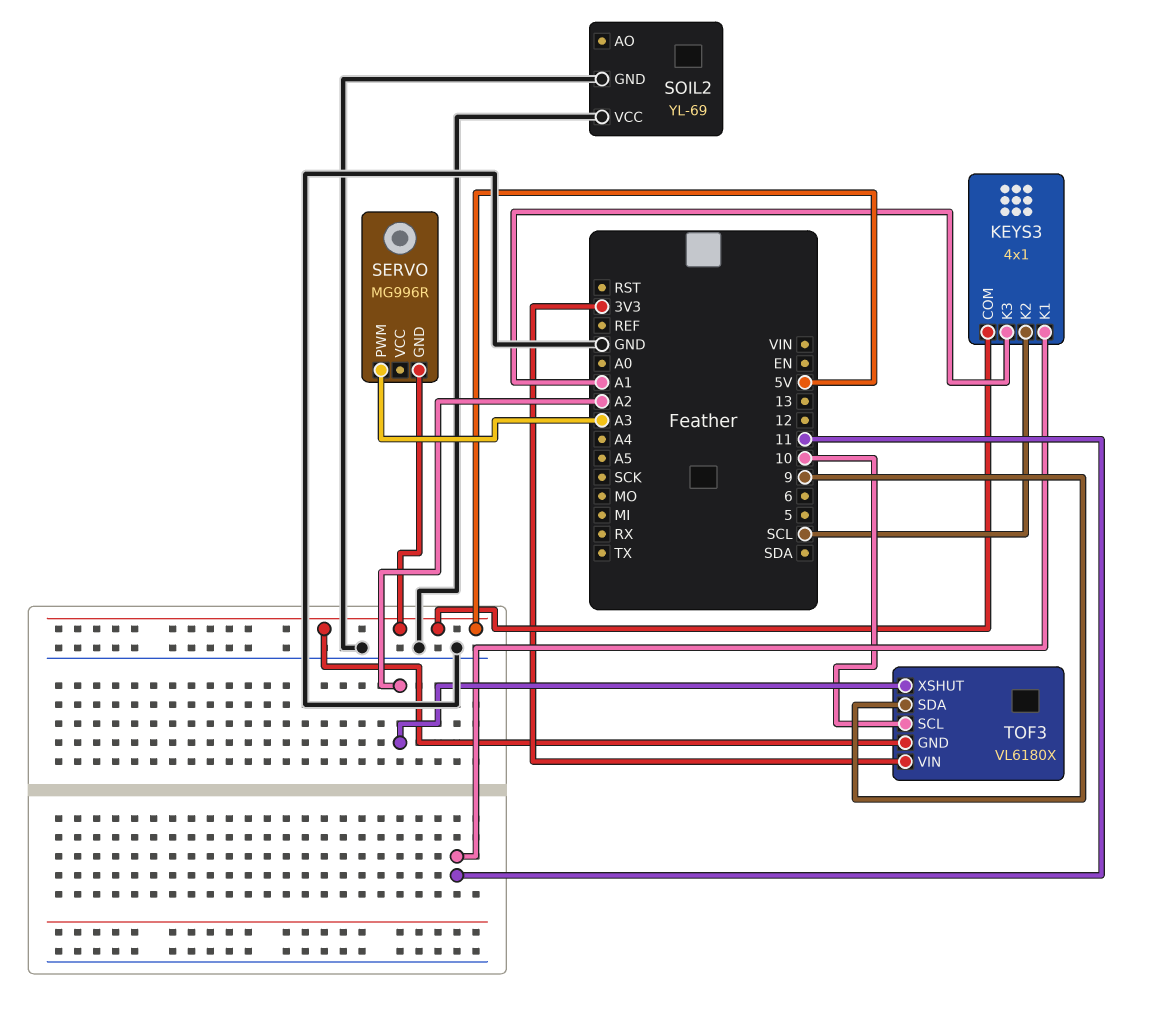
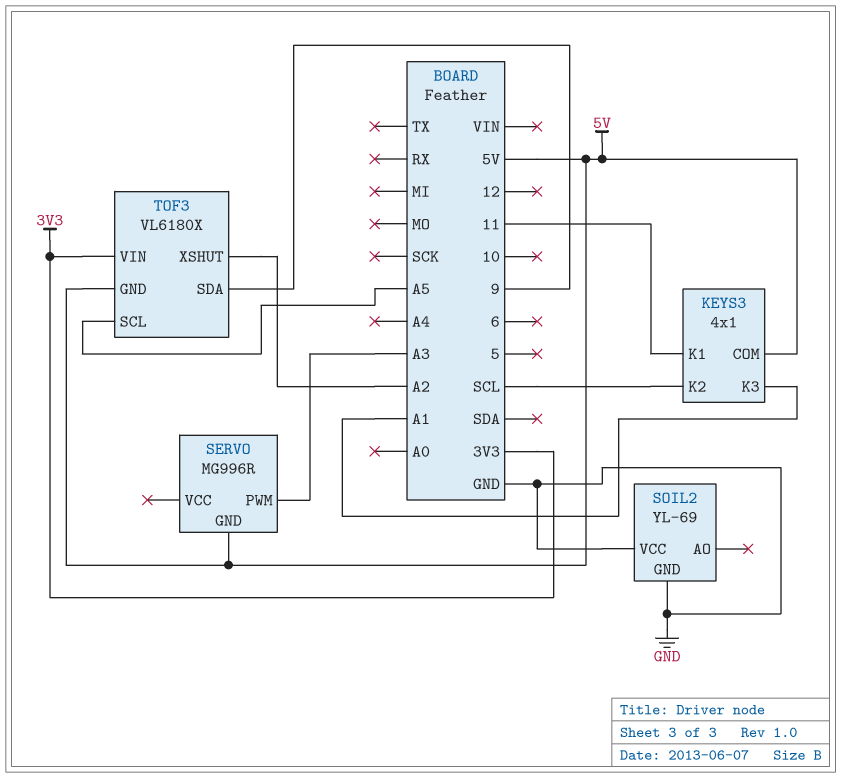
TOF3 pin SCL: 10 -> A5

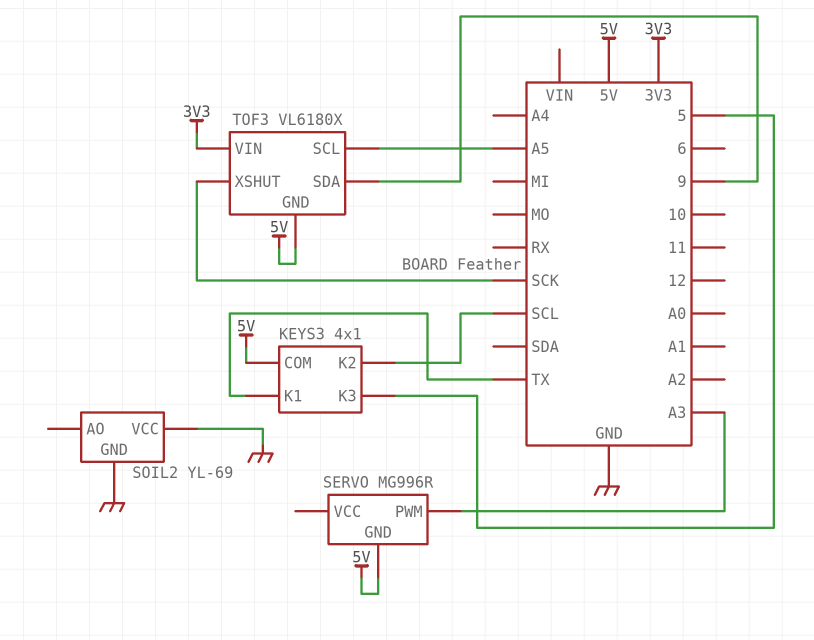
KEYS3 pin K1: 11 -> TX
KEYS3 pin K3: A1 -> 5
TOF3 pin XSHUT: A2 -> SCK

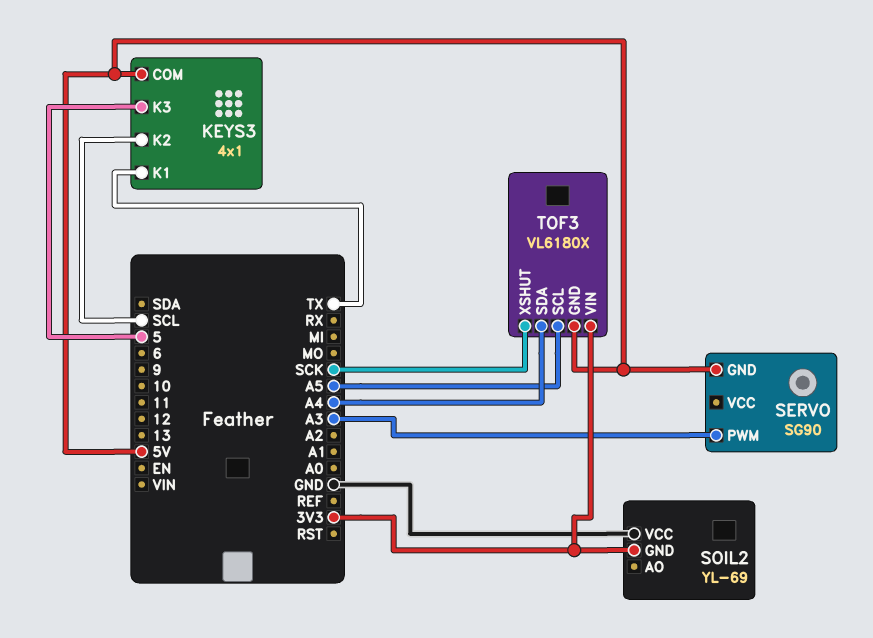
SERVO: MG996R -> SG90
SOIL2 pin GND: GND -> 3V3
TOF3 pin SDA: 9 -> A4

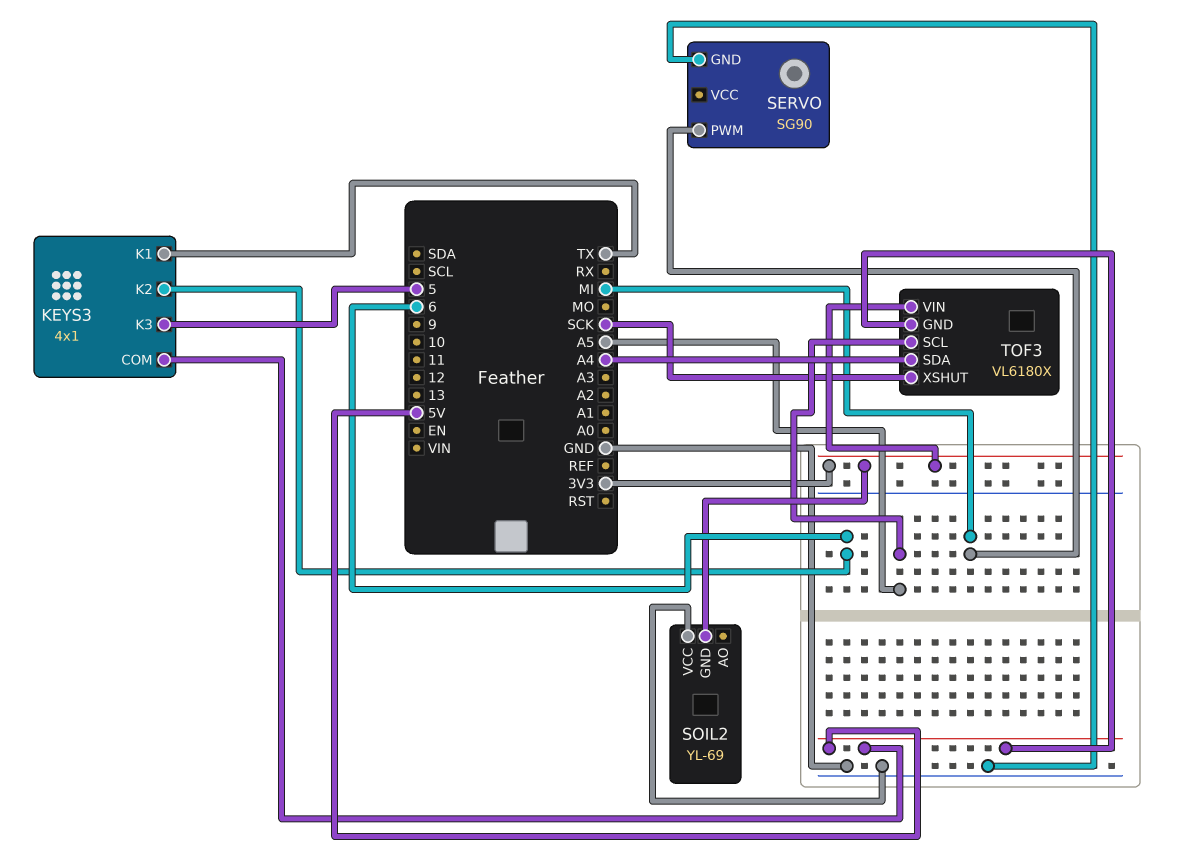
KEYS3 pin K2: SCL -> 6
SERVO pin GND: 5V -> GND
SERVO pin PWM: A3 -> MI

